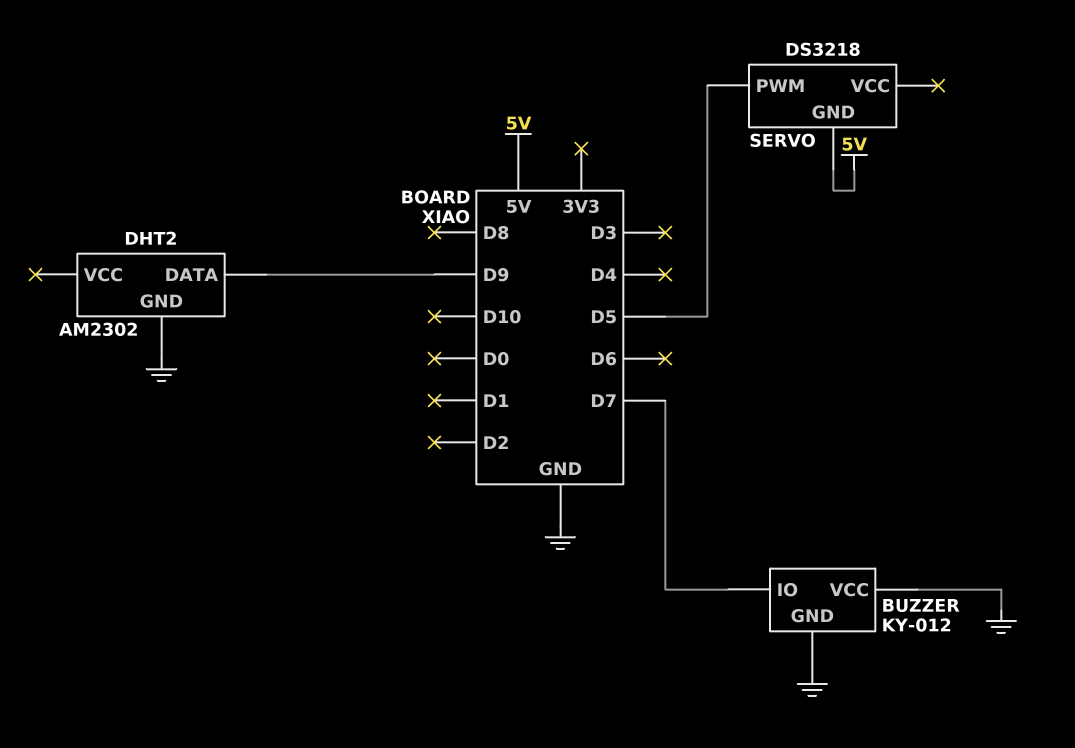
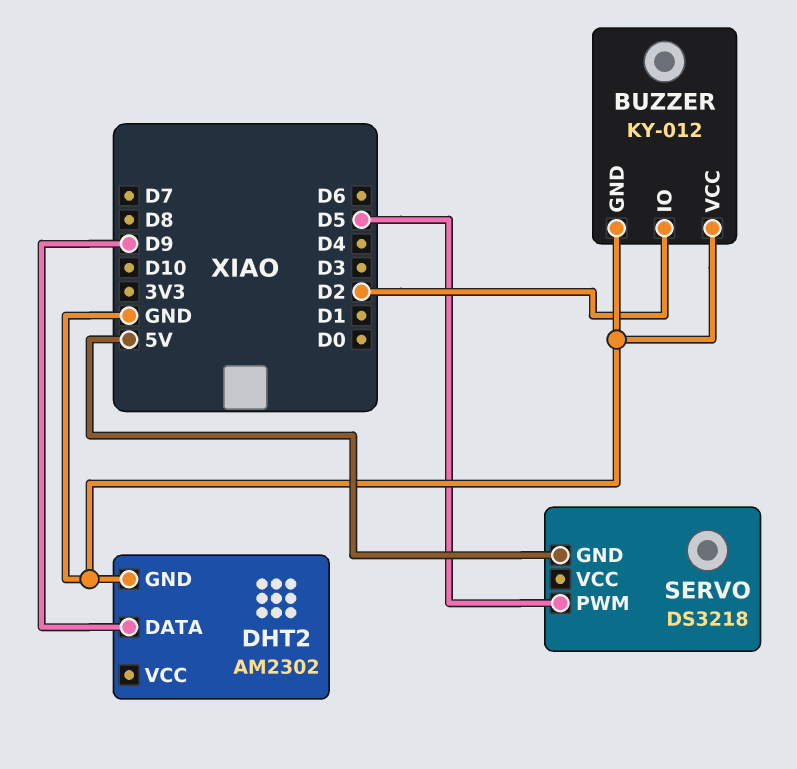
BUZZER pin IO: D7 -> D2

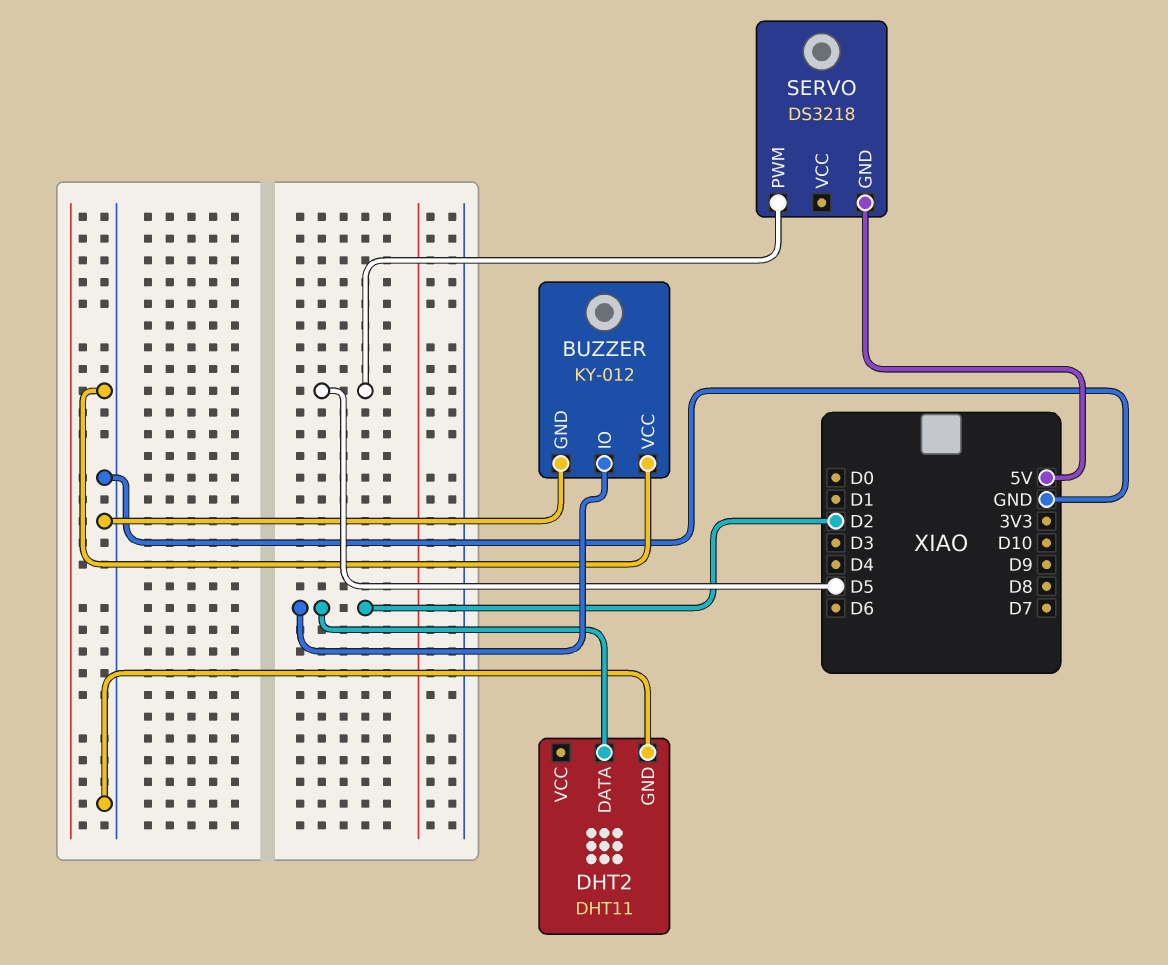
DHT2: AM2302 -> DHT11
DHT2 pin DATA: D9 -> D2

